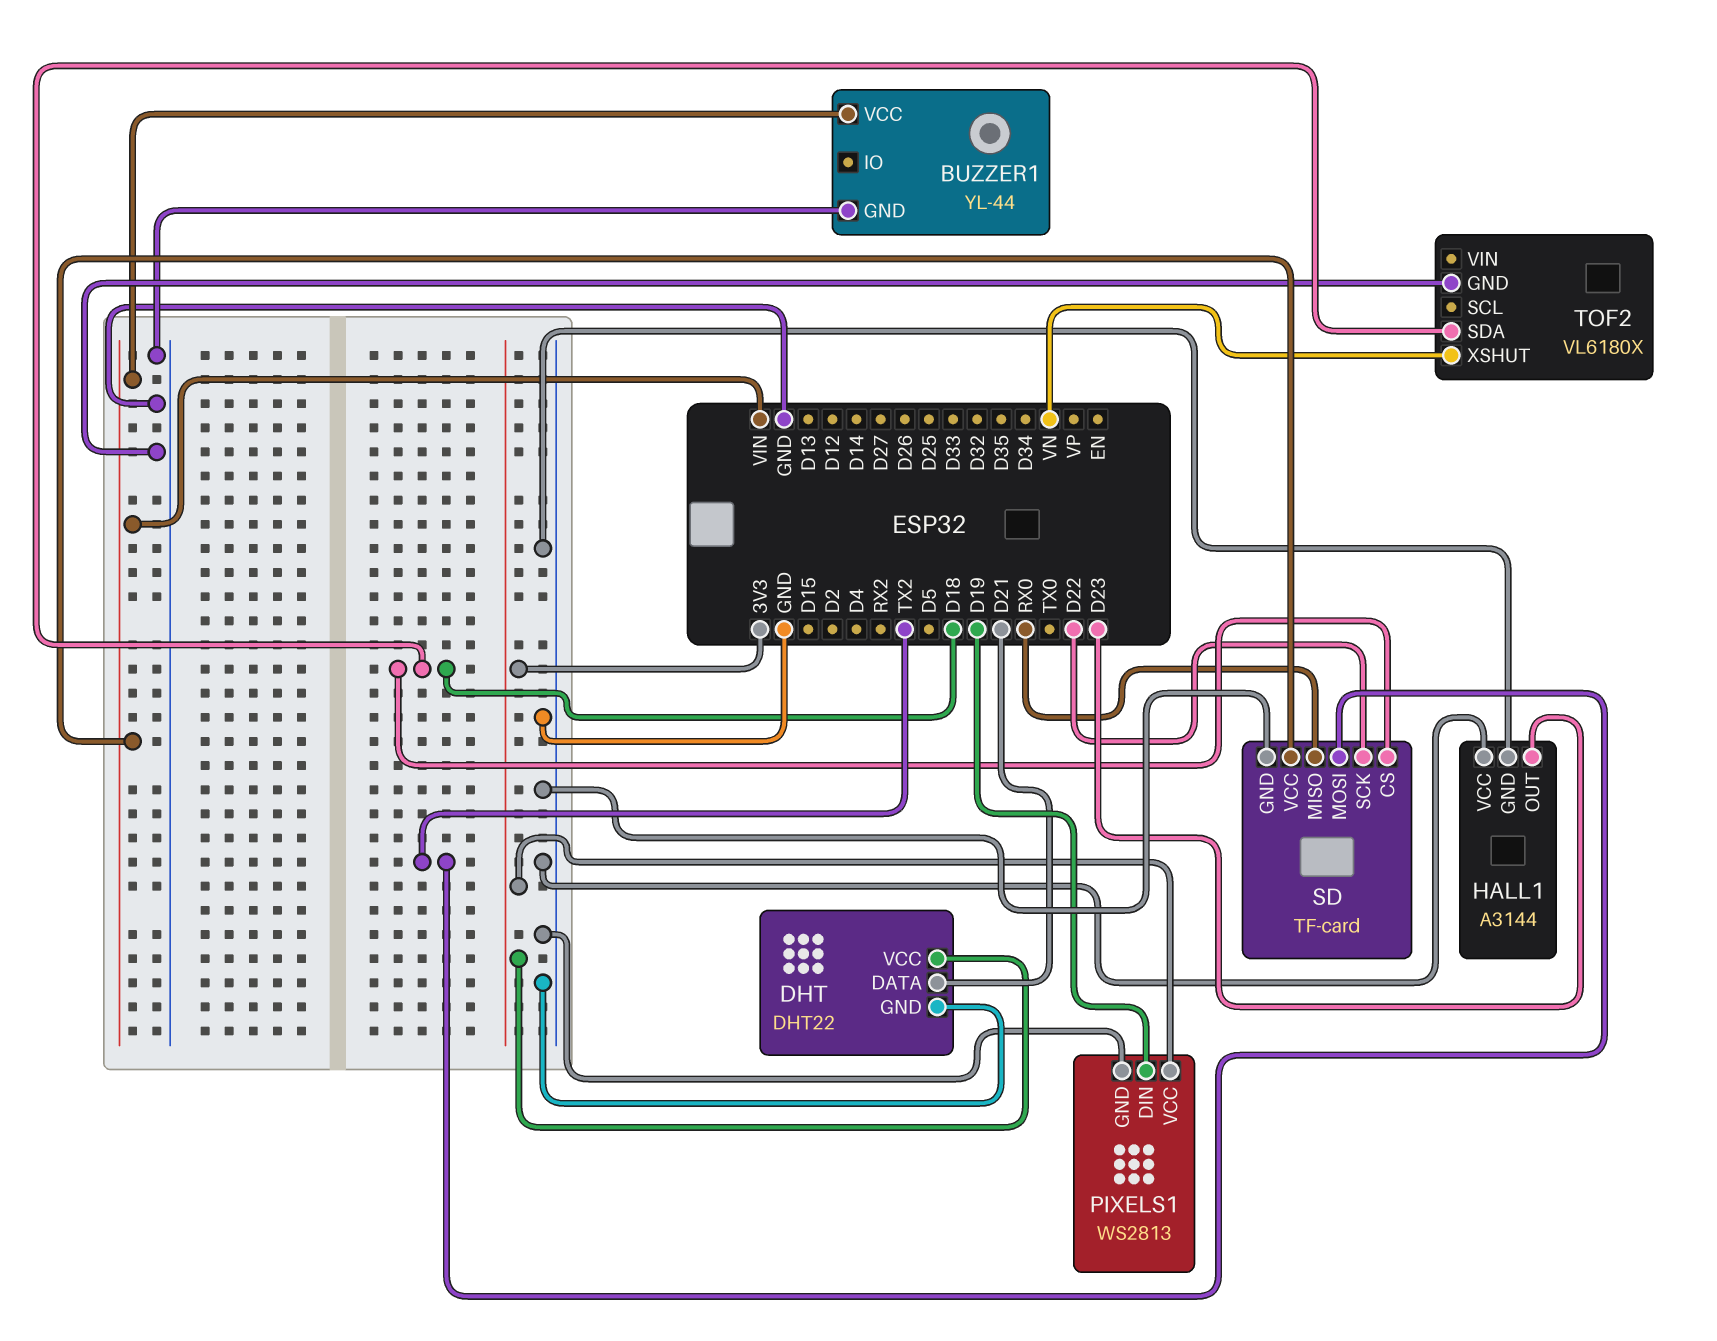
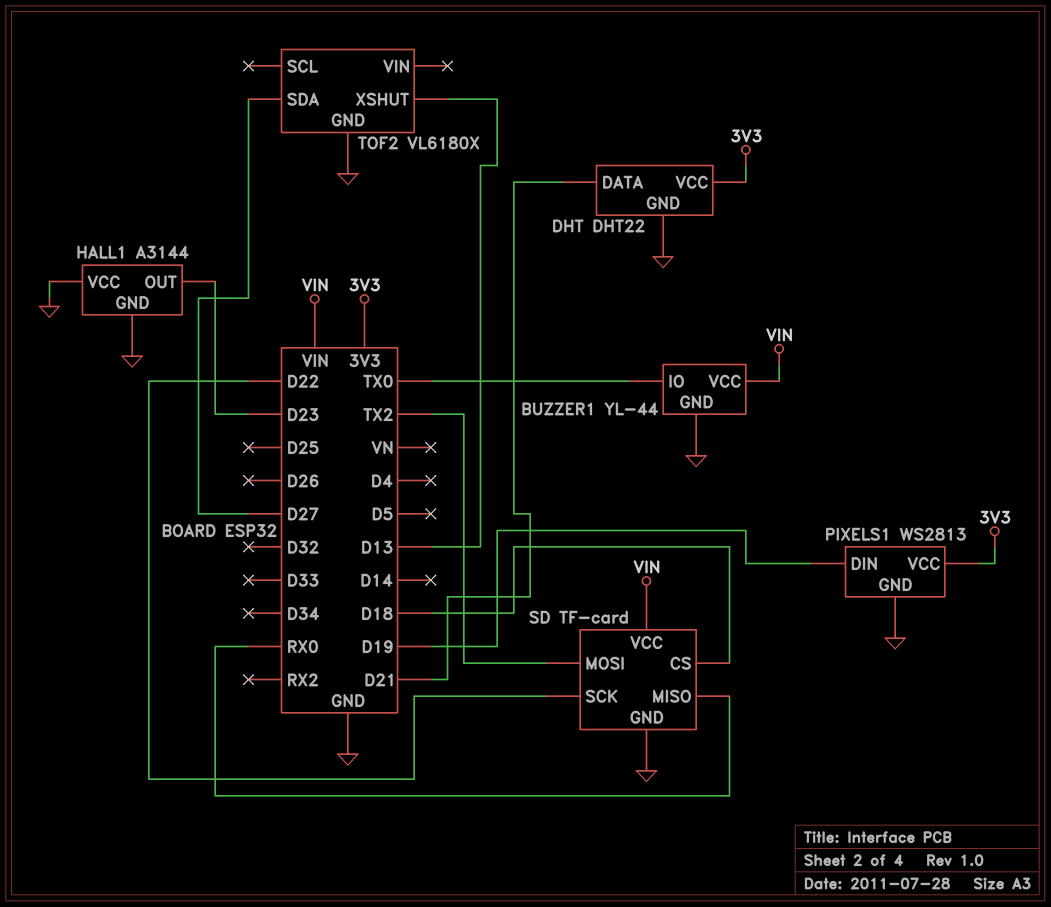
BUZZER1 pin IO: none -> TX0
TOF2 pin SDA: D18 -> D27
TOF2 pin XSHUT: VN -> D13

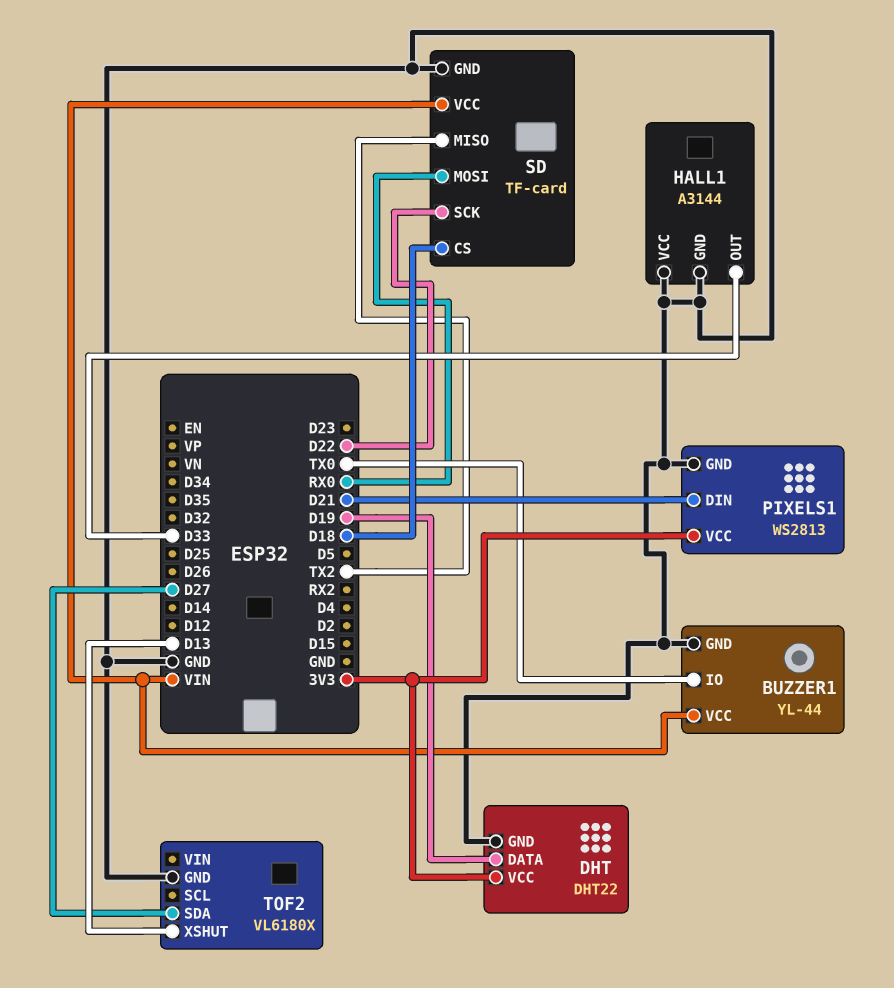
DHT pin DATA: D21 -> D19
HALL1 pin OUT: D23 -> D33
PIXELS1 pin DIN: D19 -> D21
SD pin MISO: RX0 -> TX2
SD pin MOSI: TX2 -> RX0

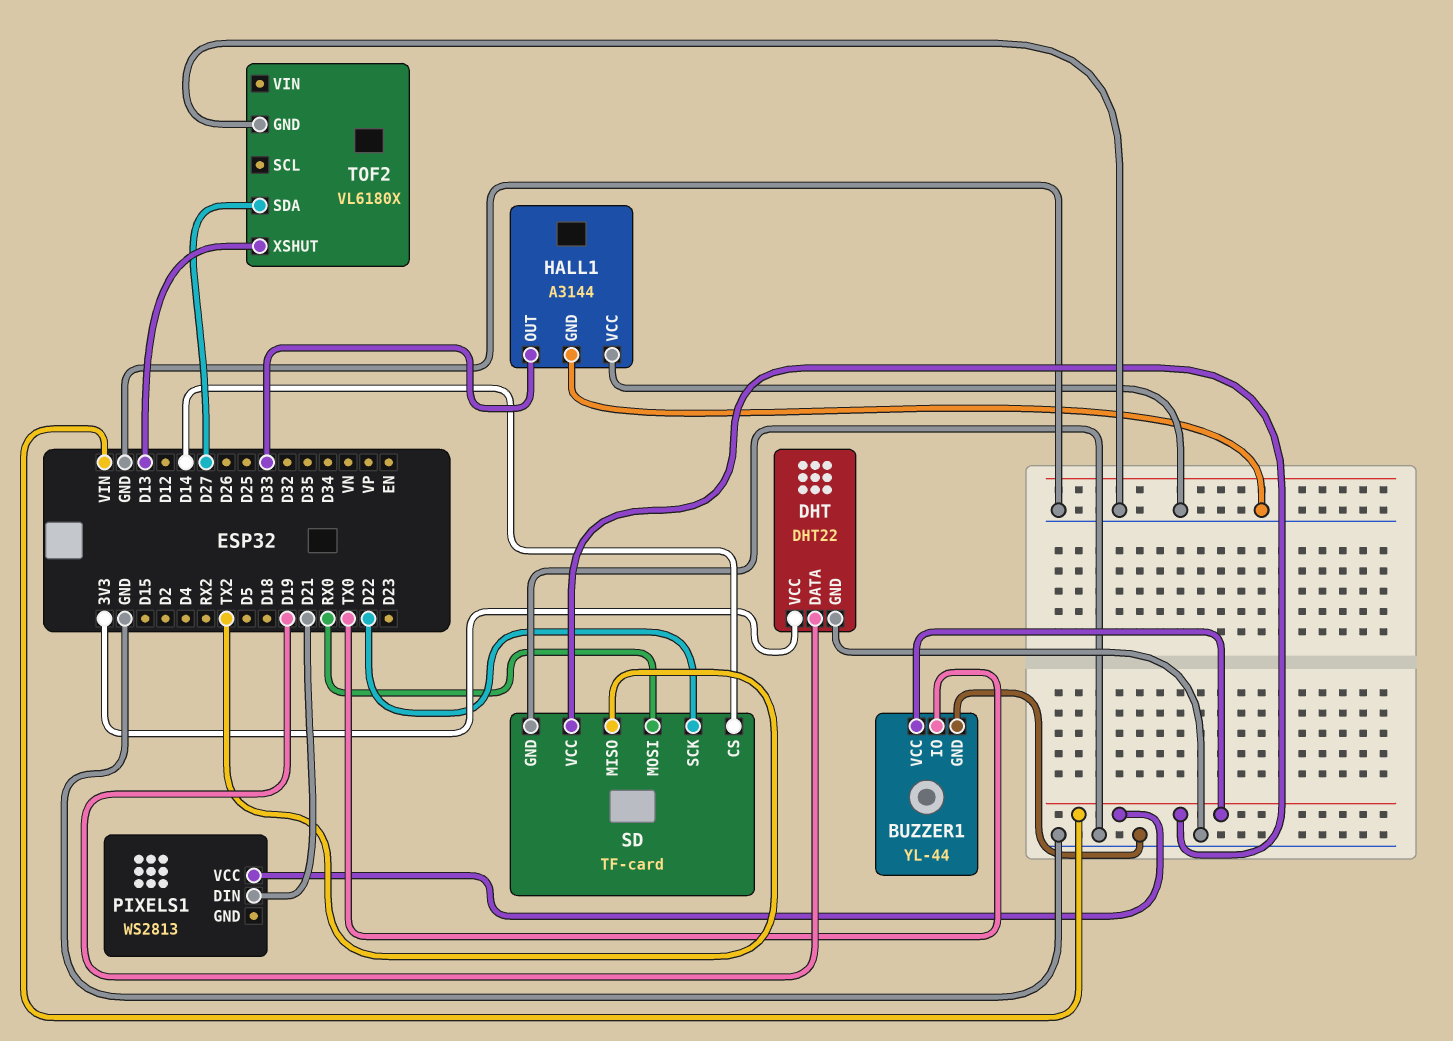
PIXELS1 pin GND: GND -> none
PIXELS1 pin VCC: 3V3 -> VIN
SD pin CS: D18 -> D14

